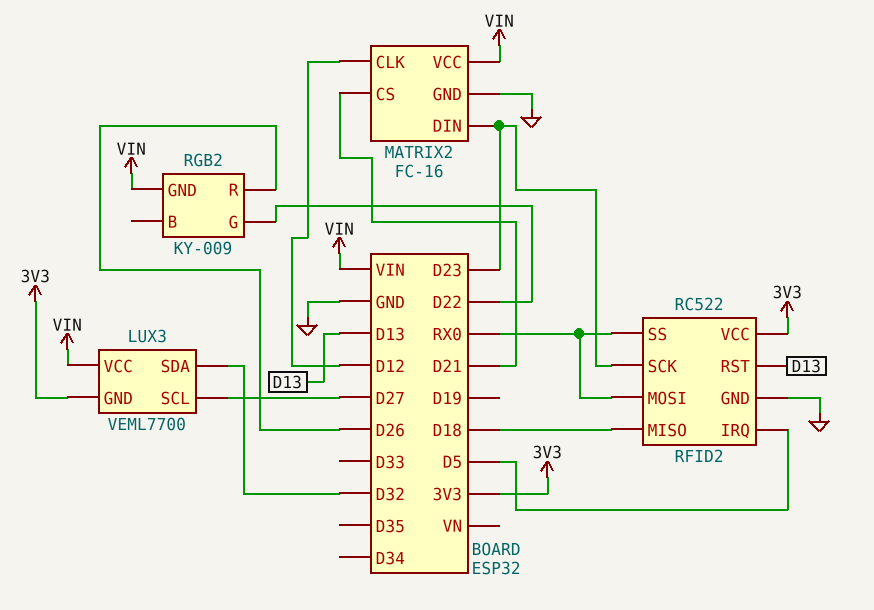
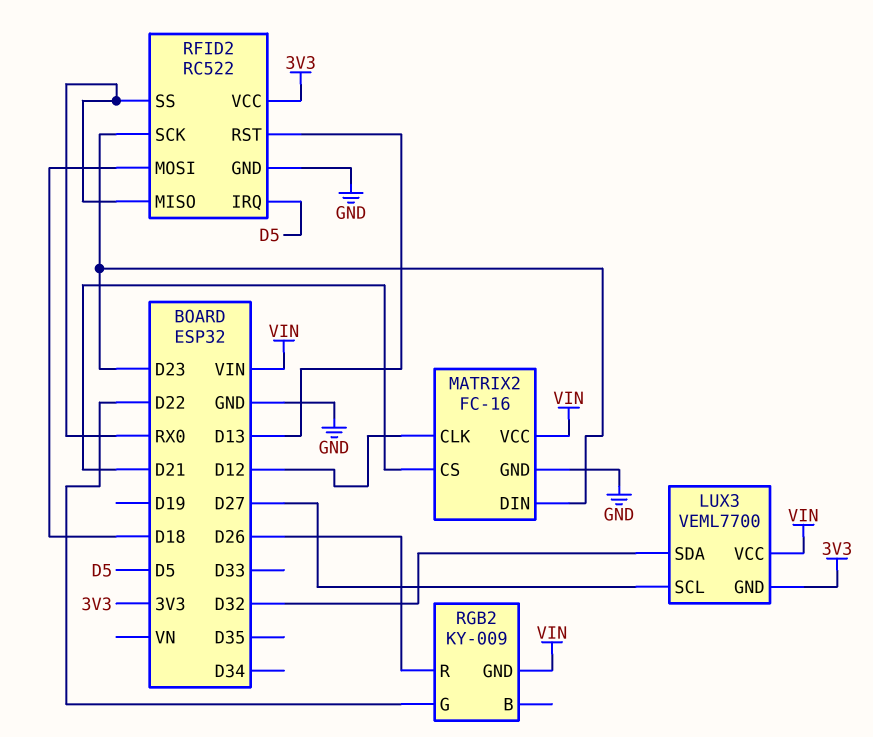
RFID2 pin MISO: D18 -> RX0
RFID2 pin MOSI: RX0 -> D18

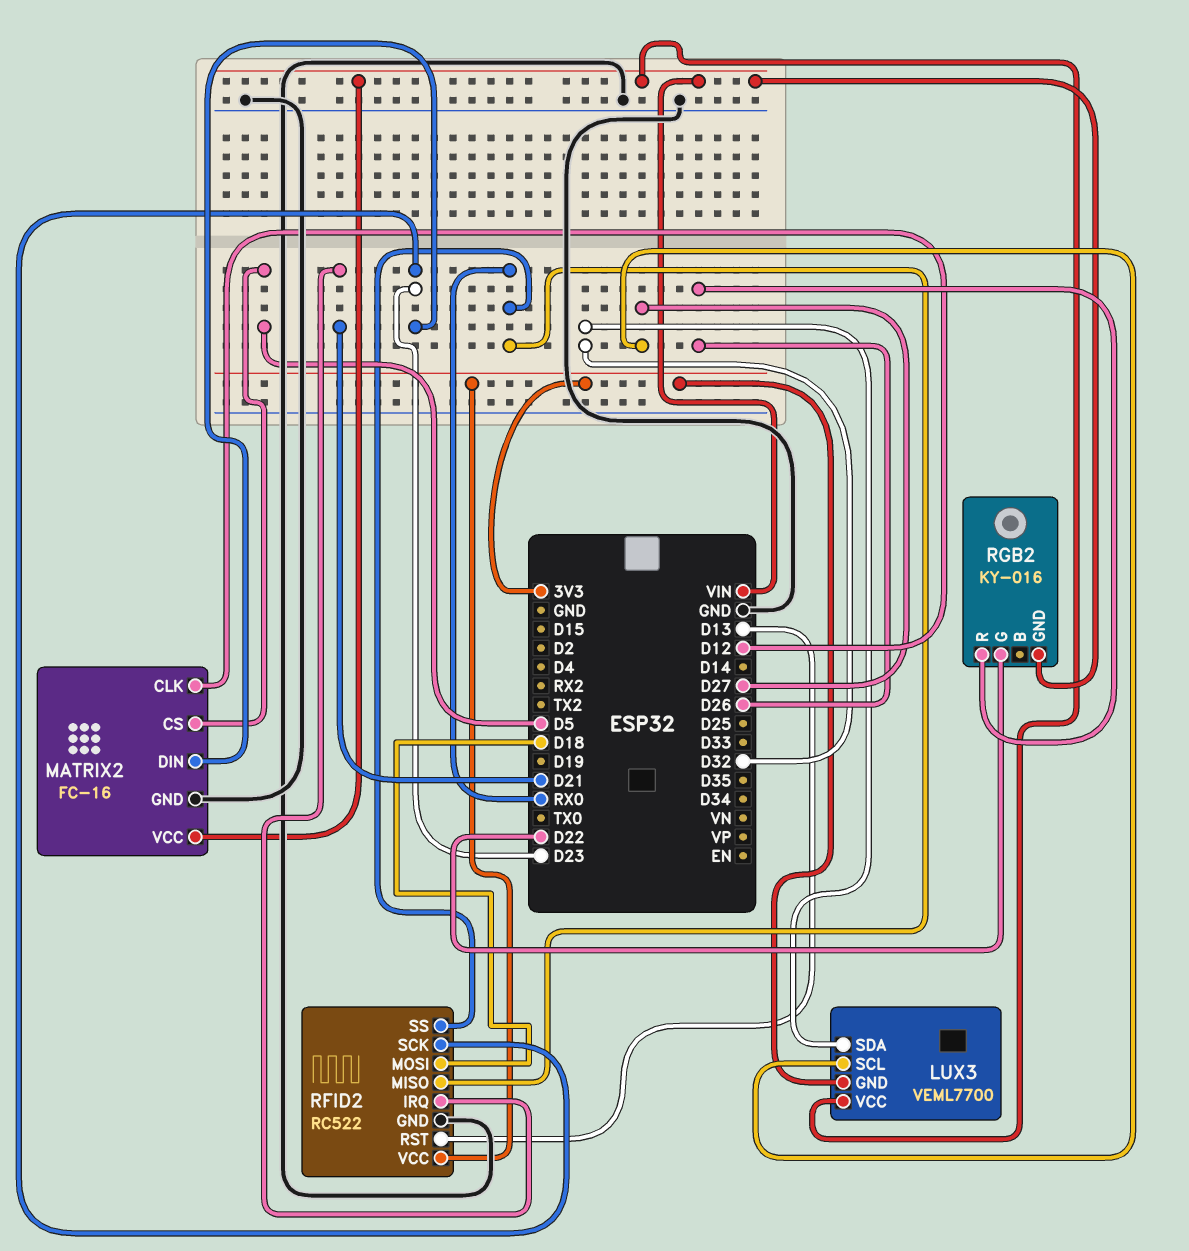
MATRIX2 pin CS: D21 -> D5
RFID2 pin IRQ: D5 -> D21
RGB2: KY-009 -> KY-016

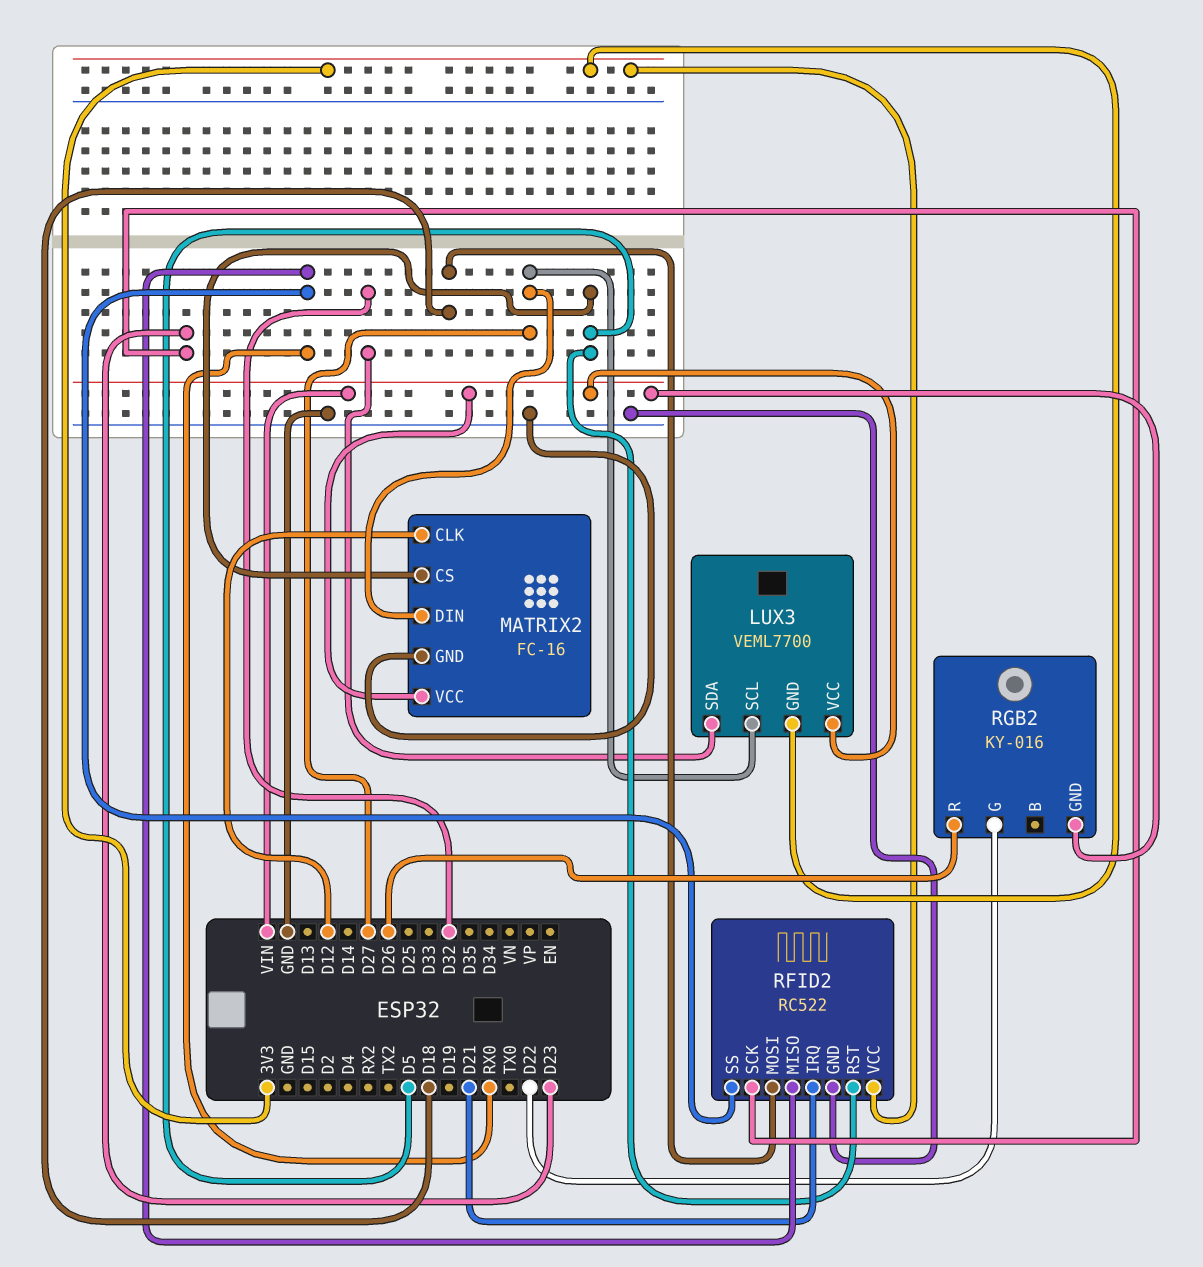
MATRIX2 pin DIN: D23 -> D27
RFID2 pin RST: D13 -> D5

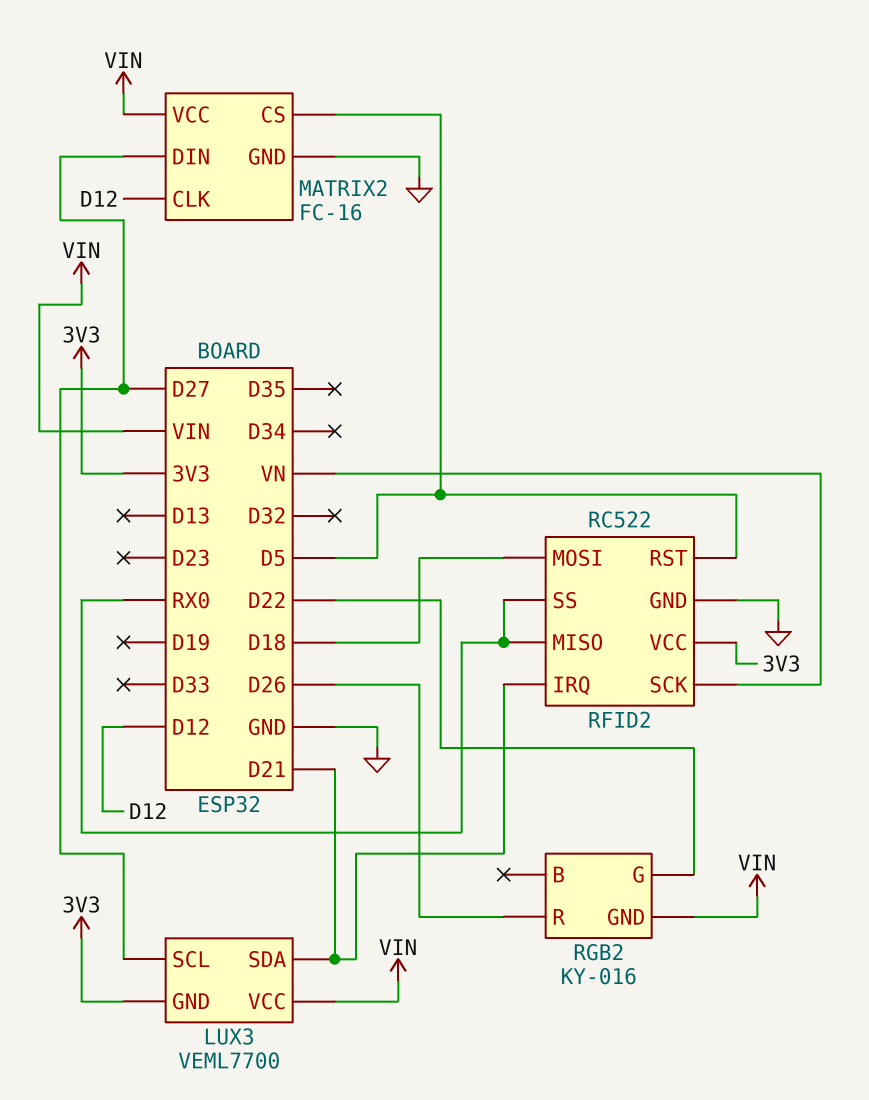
LUX3 pin SDA: D32 -> D21
RFID2 pin SCK: D23 -> VN

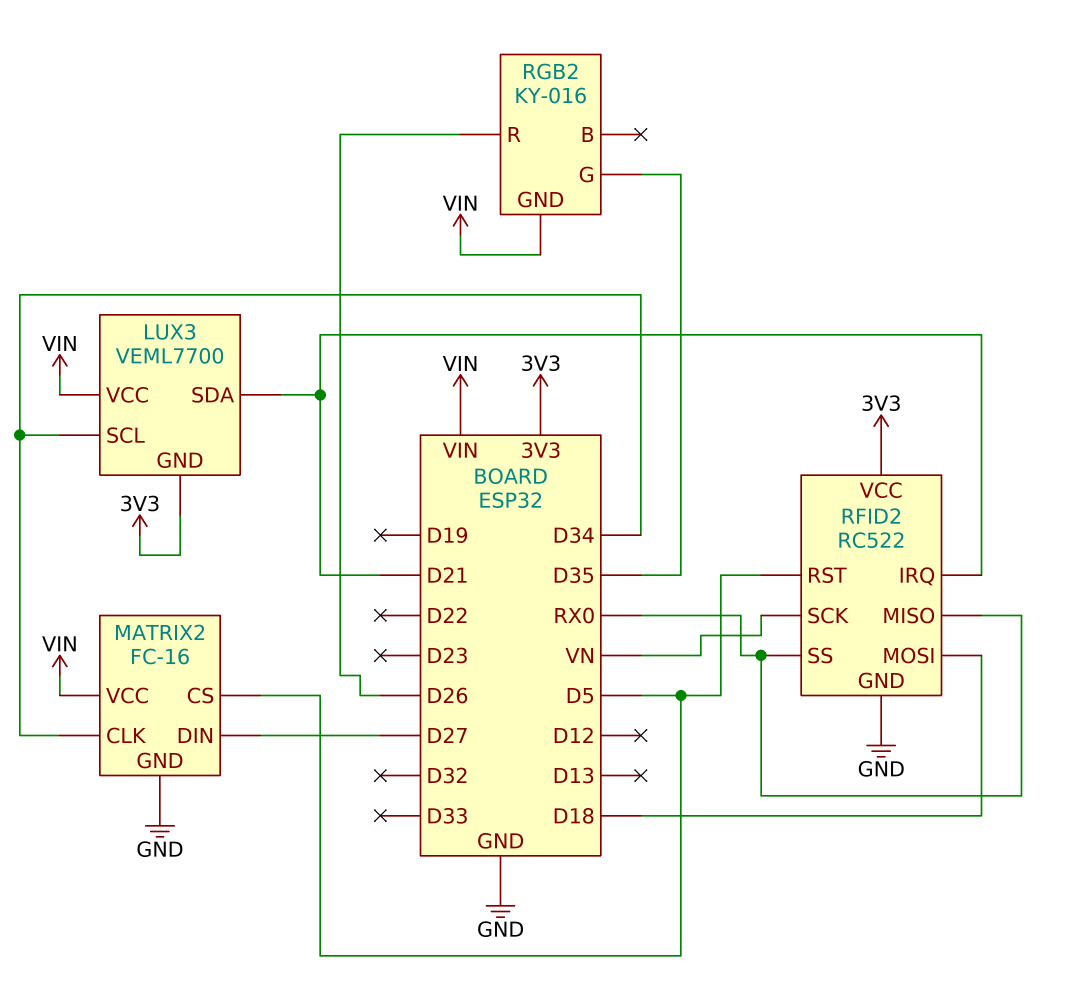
LUX3 pin SCL: D27 -> D34
MATRIX2 pin CLK: D12 -> D34
RGB2 pin G: D22 -> D35

